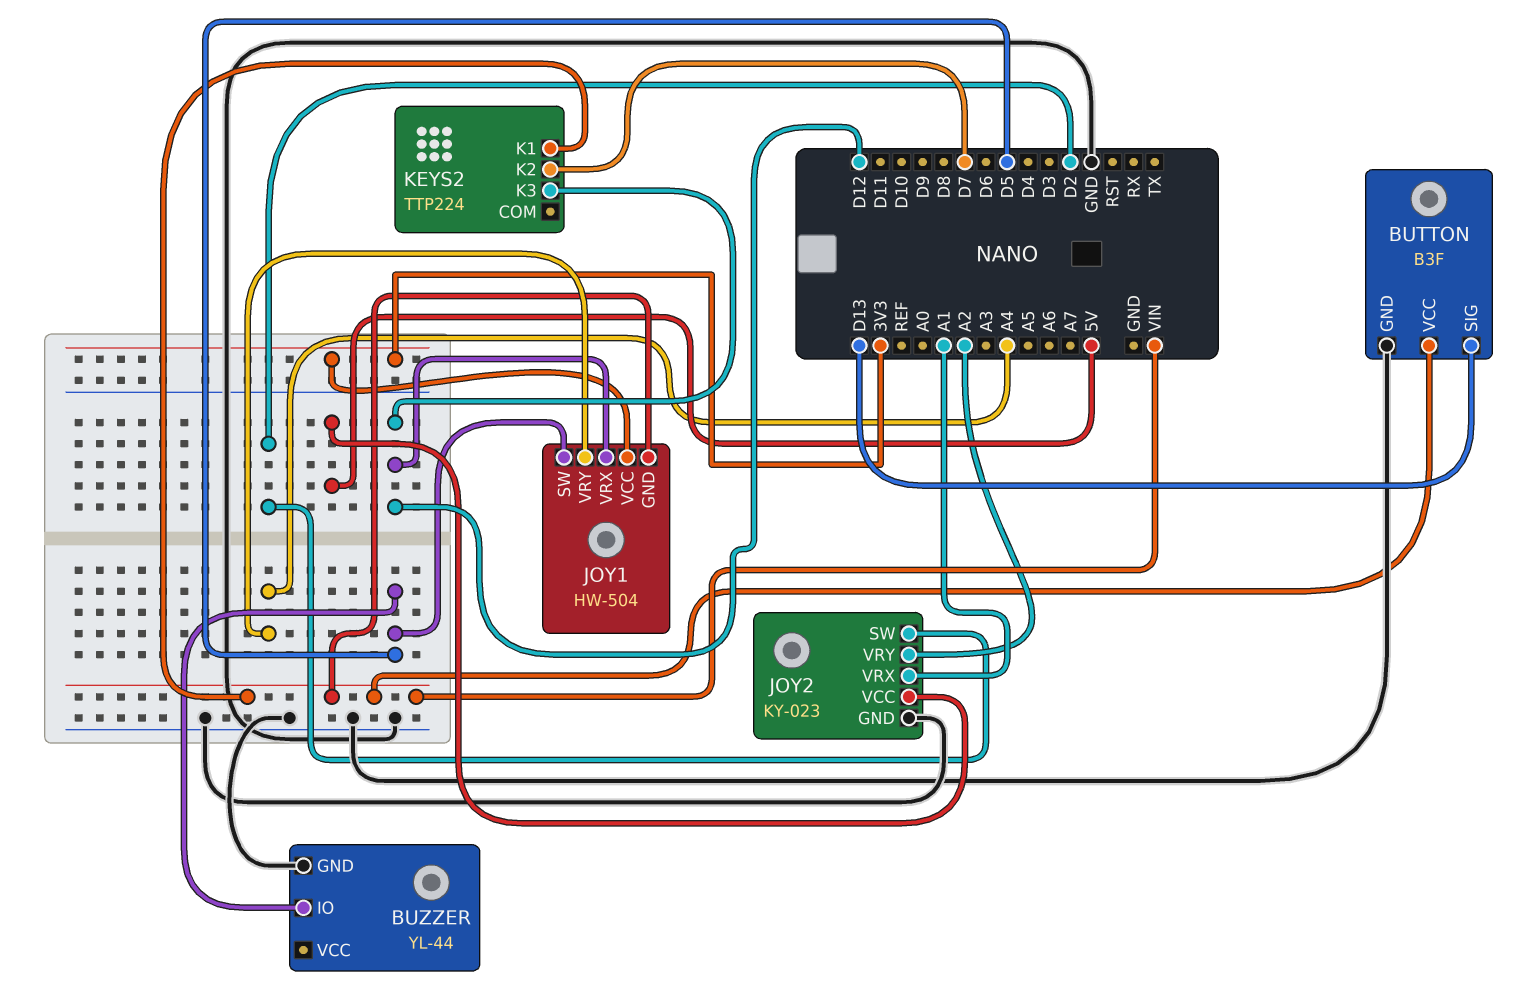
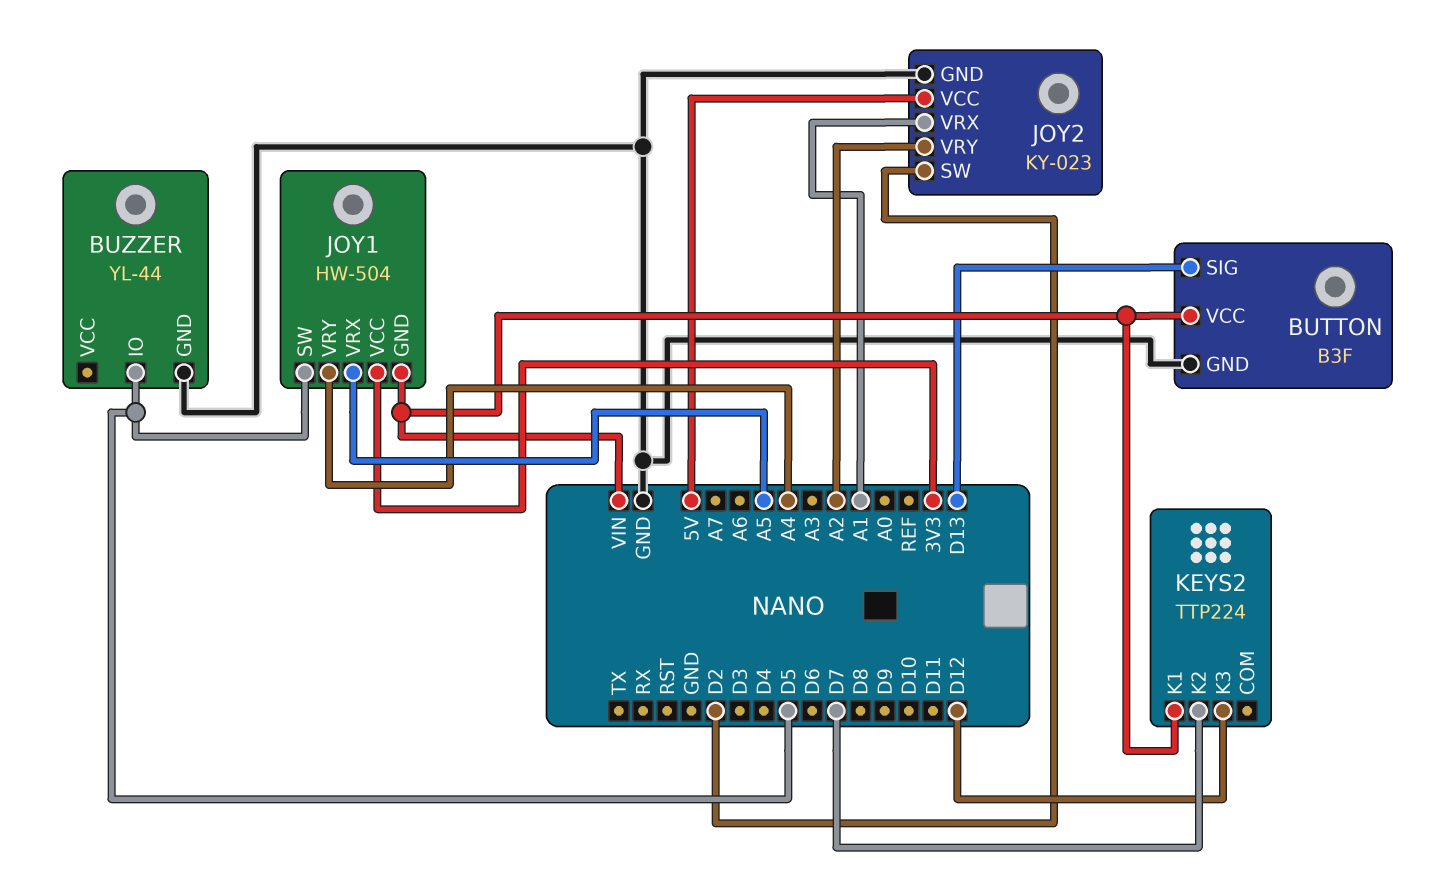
JOY1 pin VRX: D12 -> A5

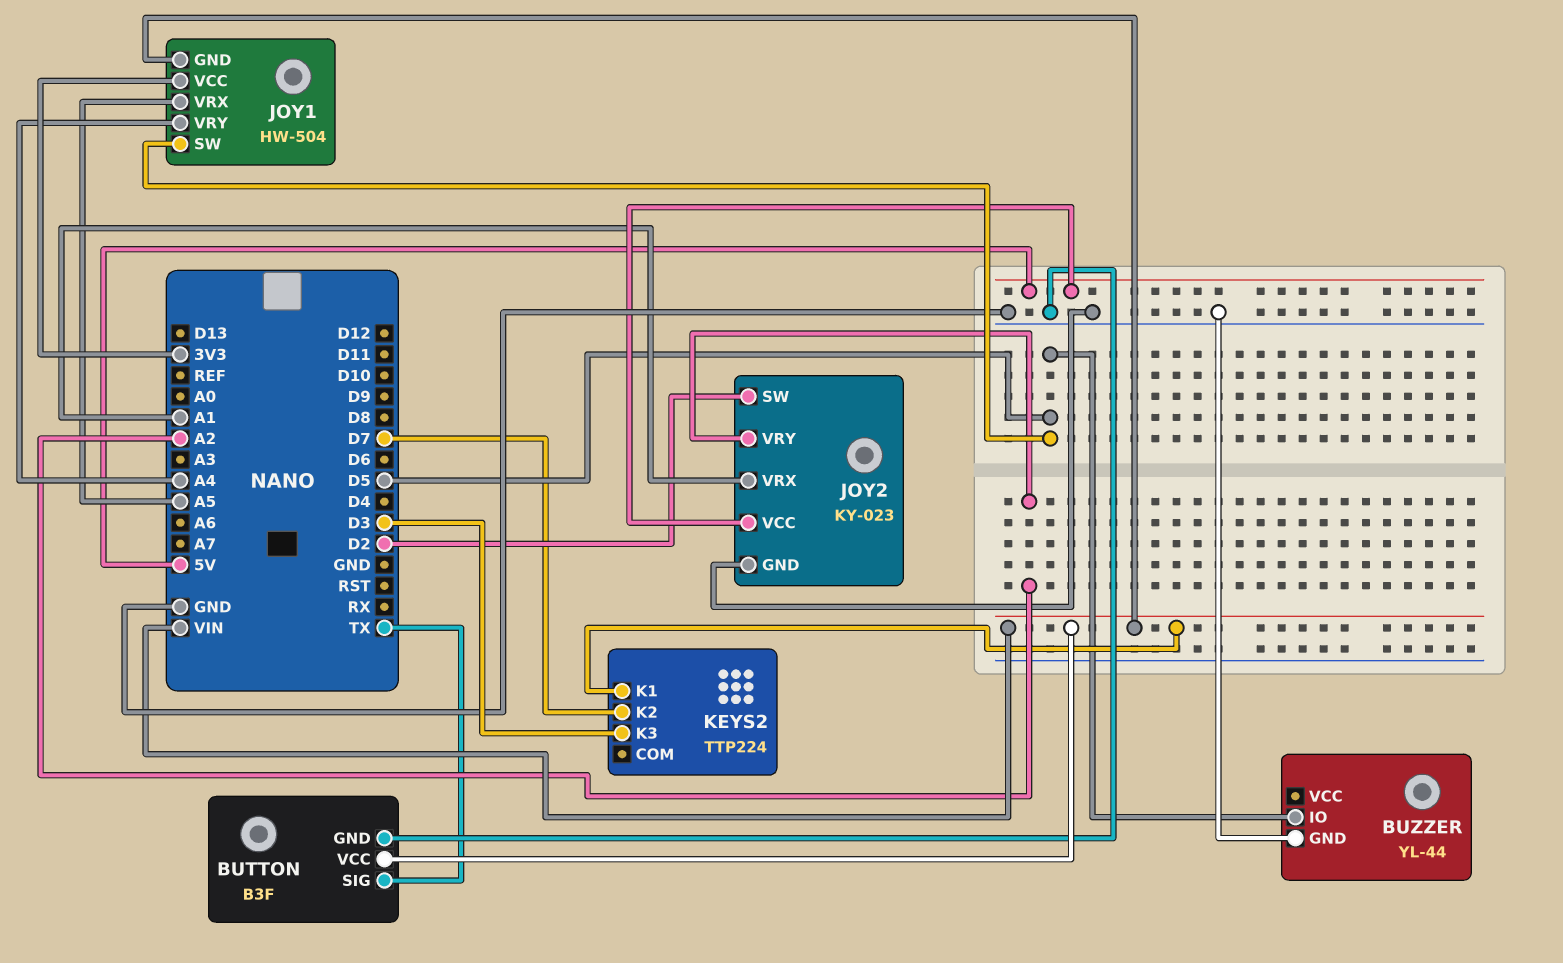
BUTTON pin SIG: D13 -> TX
KEYS2 pin K3: D12 -> D3

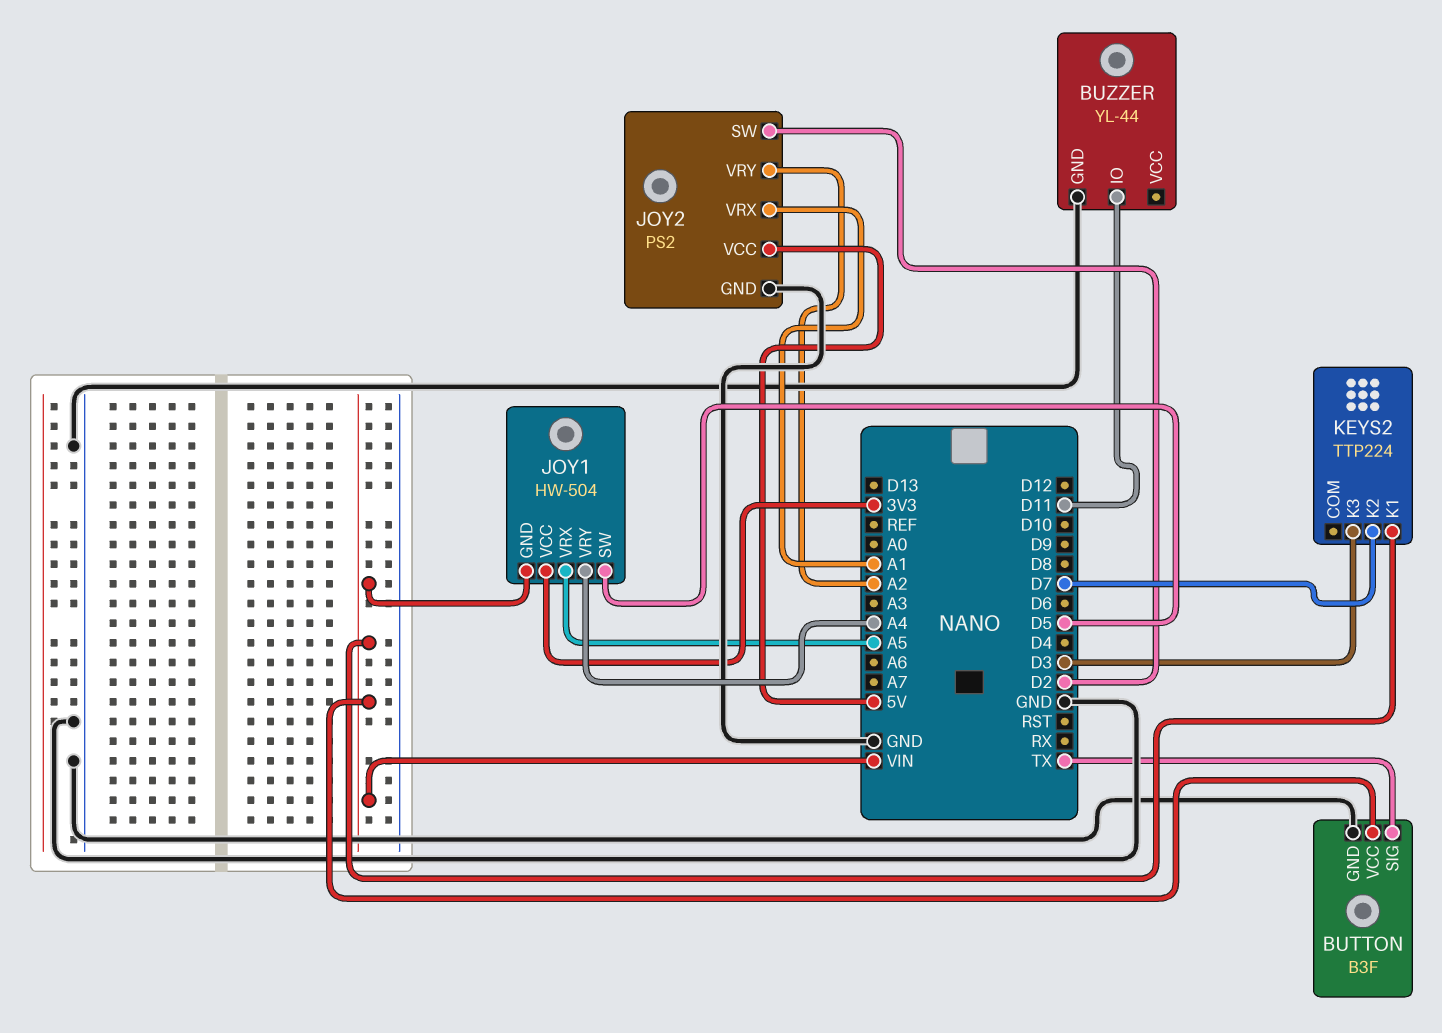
BUZZER pin IO: D5 -> D11
JOY2: KY-023 -> PS2

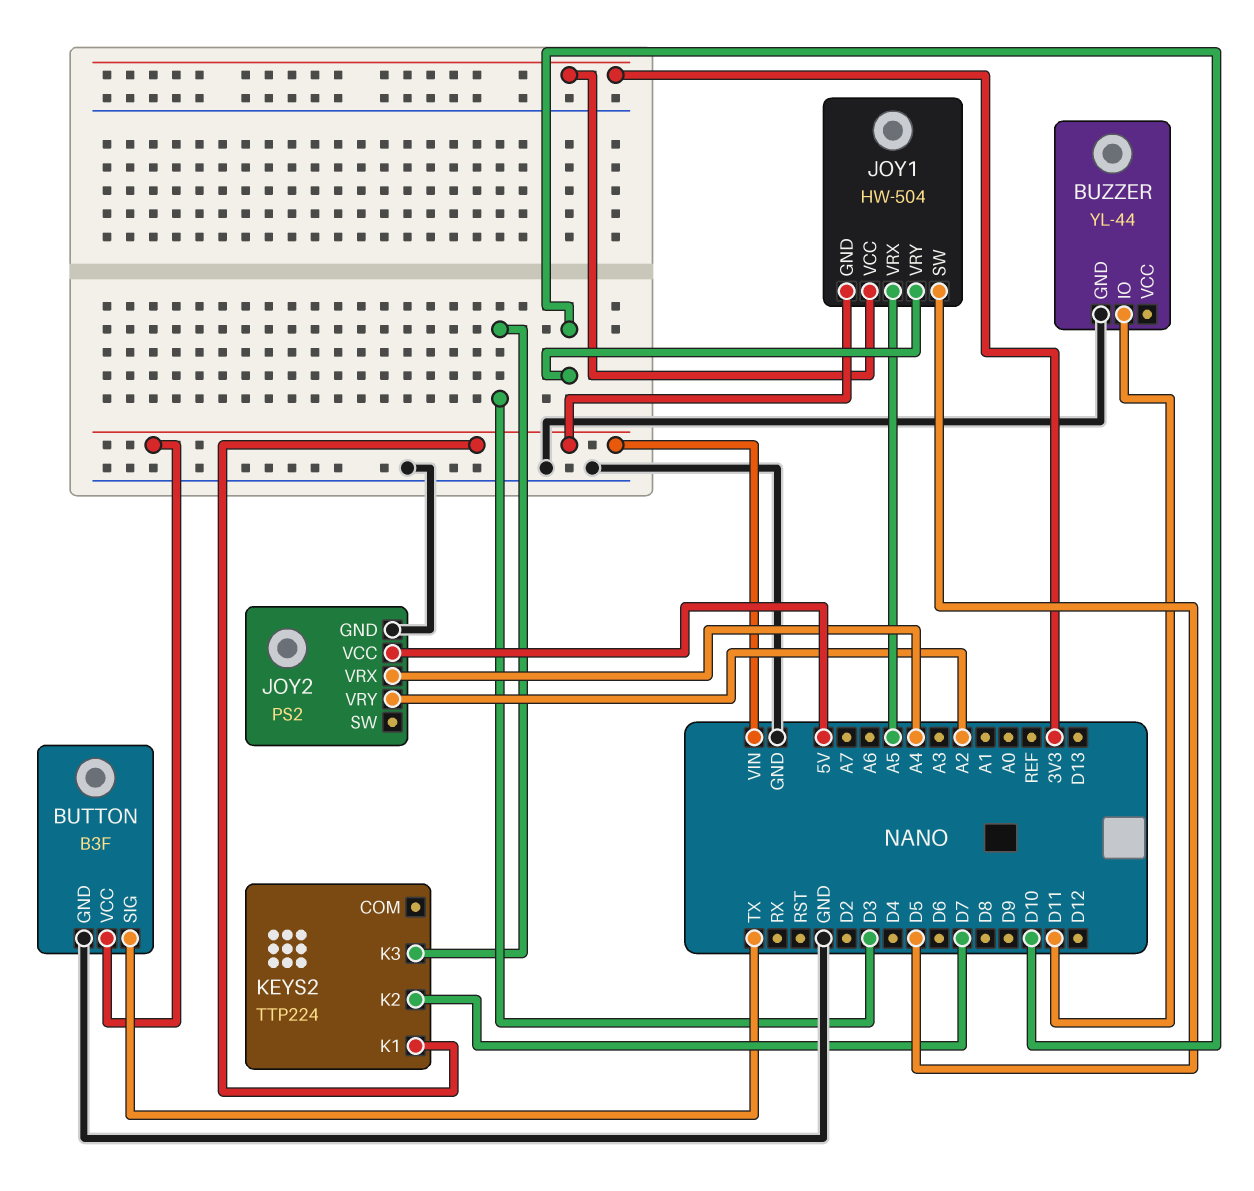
JOY1 pin VRY: A4 -> D10
JOY2 pin SW: D2 -> none
JOY2 pin VRX: A1 -> A4

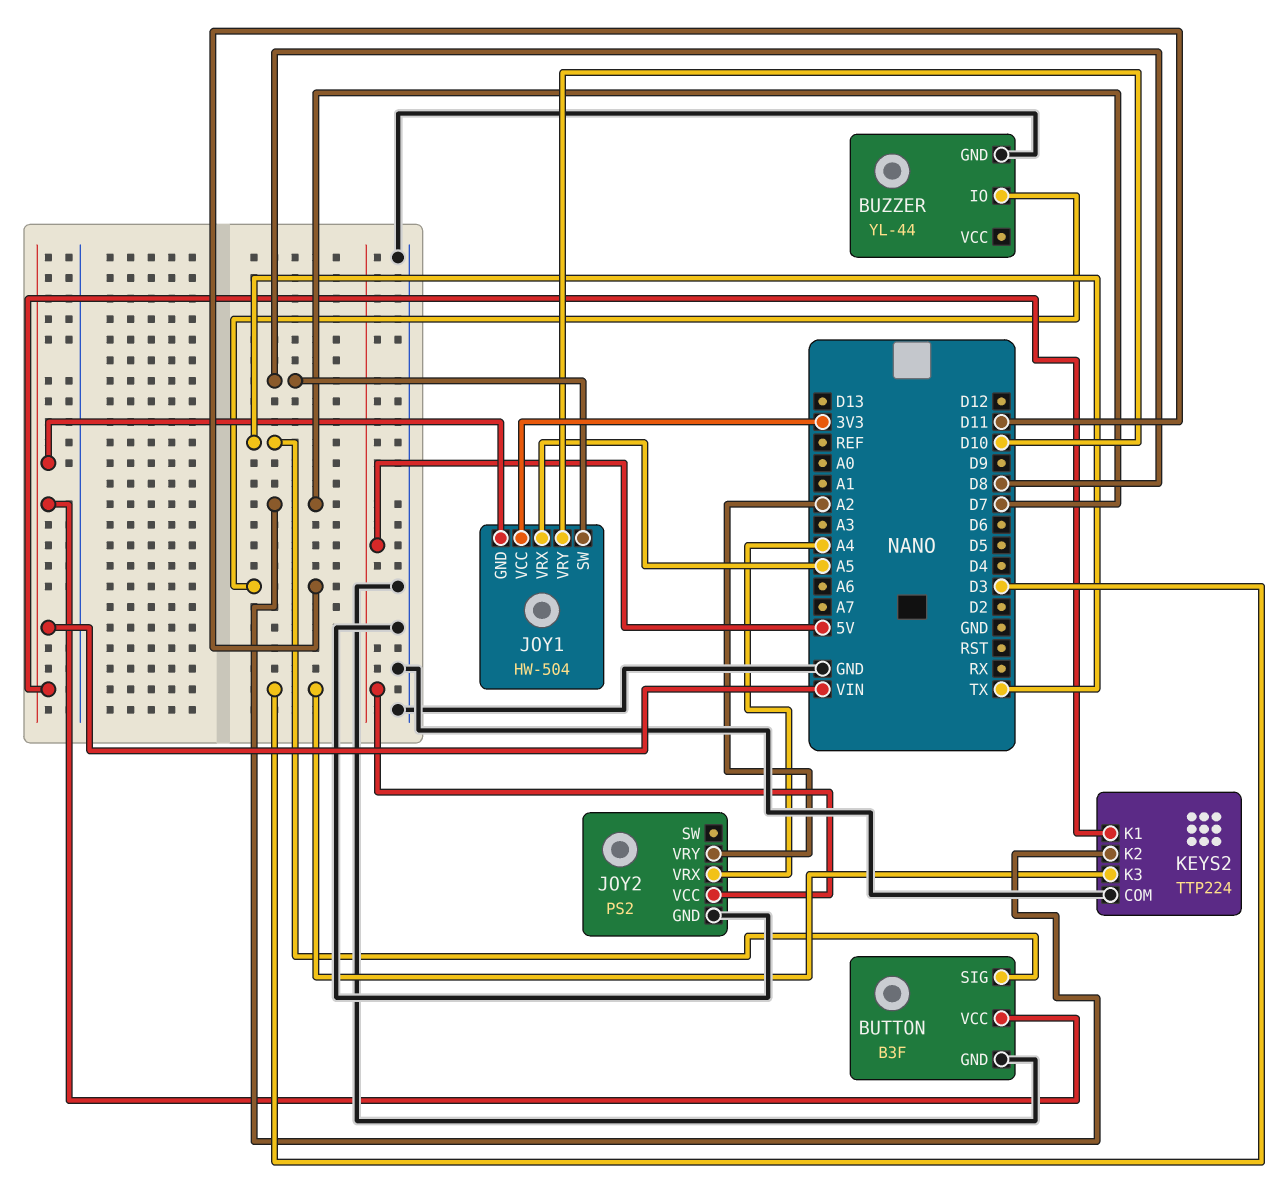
JOY1 pin SW: D5 -> D8
KEYS2 pin COM: none -> GND

